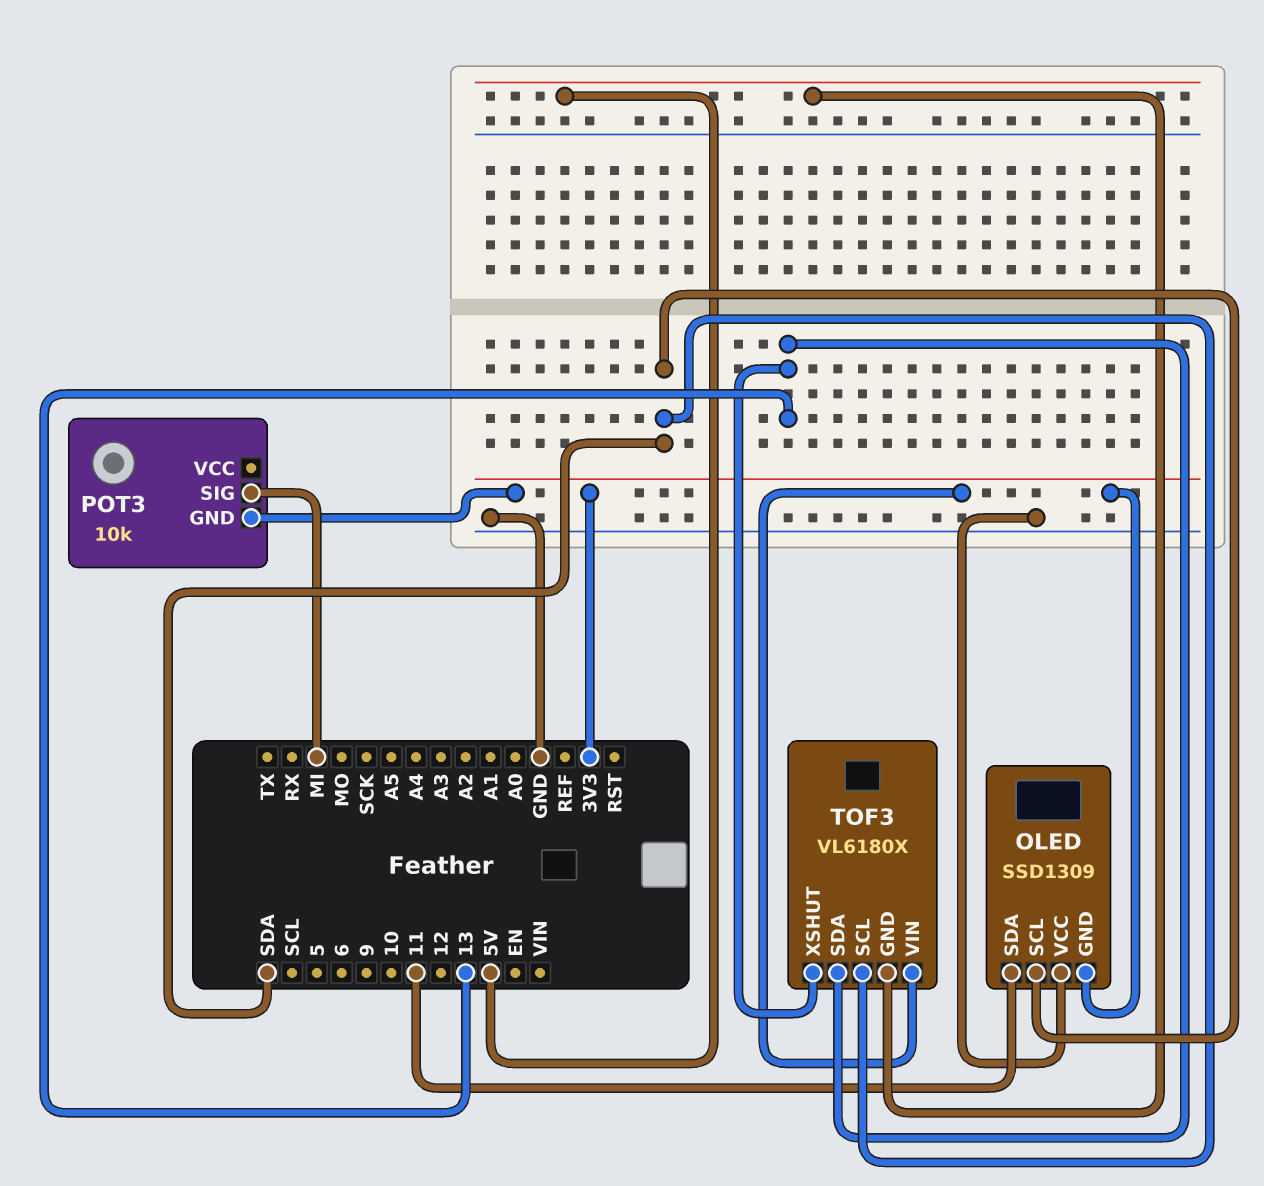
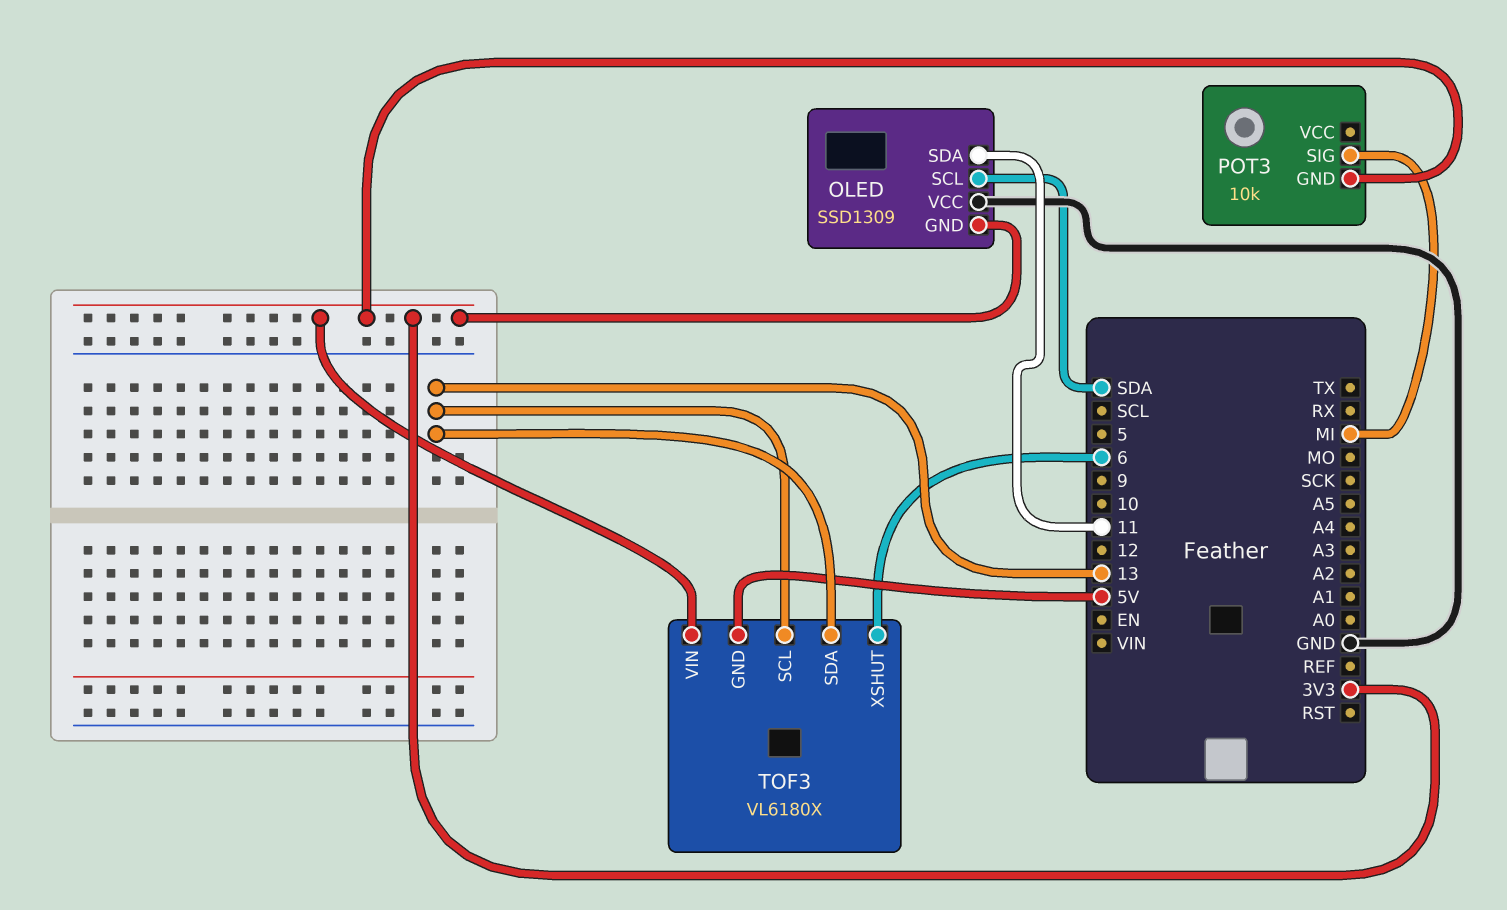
TOF3 pin SCL: SDA -> 13
TOF3 pin XSHUT: 13 -> 6

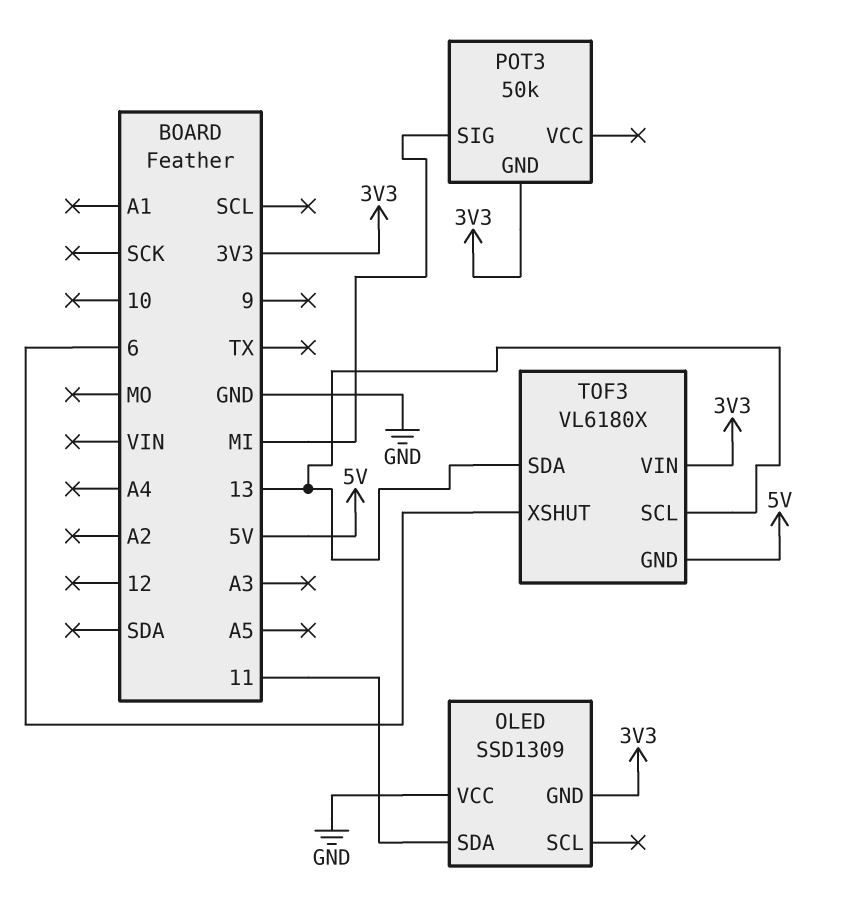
OLED pin SCL: SDA -> none
POT3: 10k -> 50k

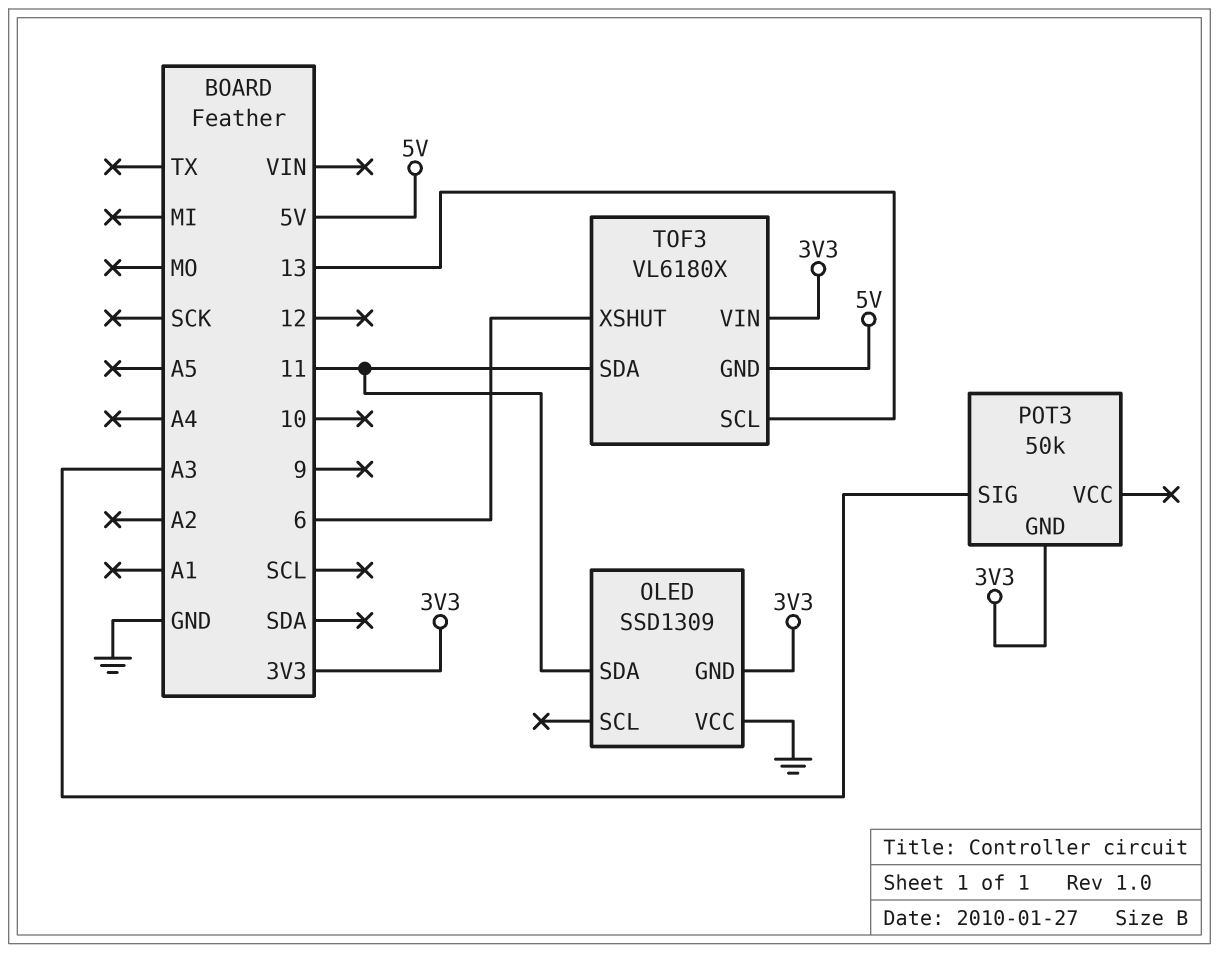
POT3 pin SIG: MI -> A3
TOF3 pin SDA: 13 -> 11

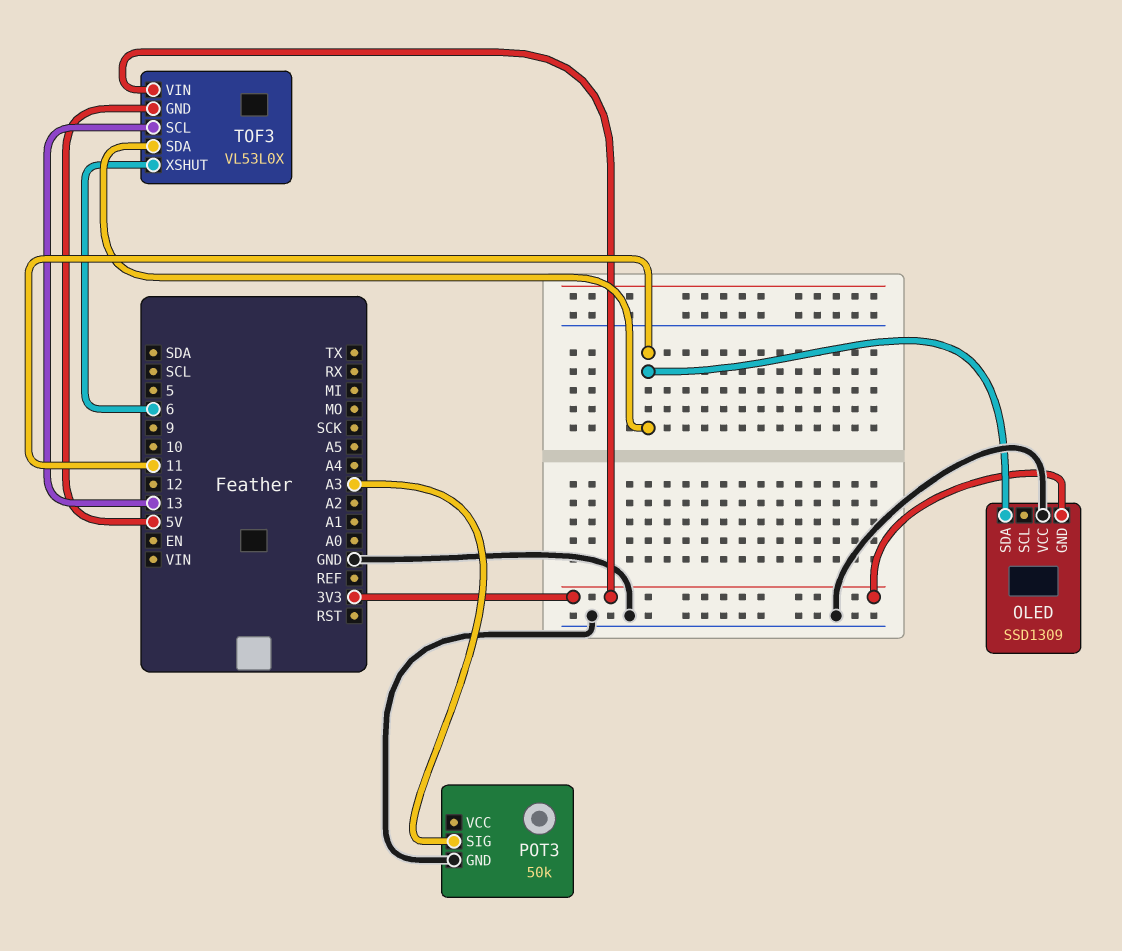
POT3 pin GND: 3V3 -> GND
TOF3: VL6180X -> VL53L0X

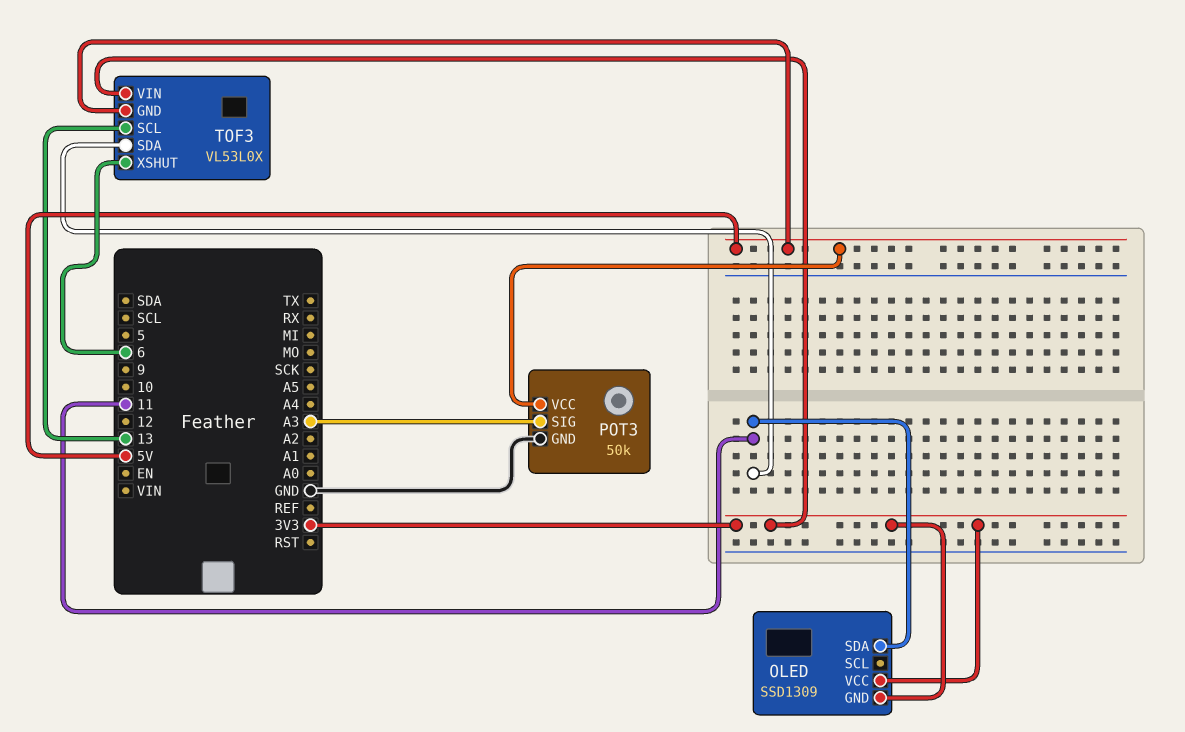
OLED pin VCC: GND -> 3V3
POT3 pin VCC: none -> 5V

